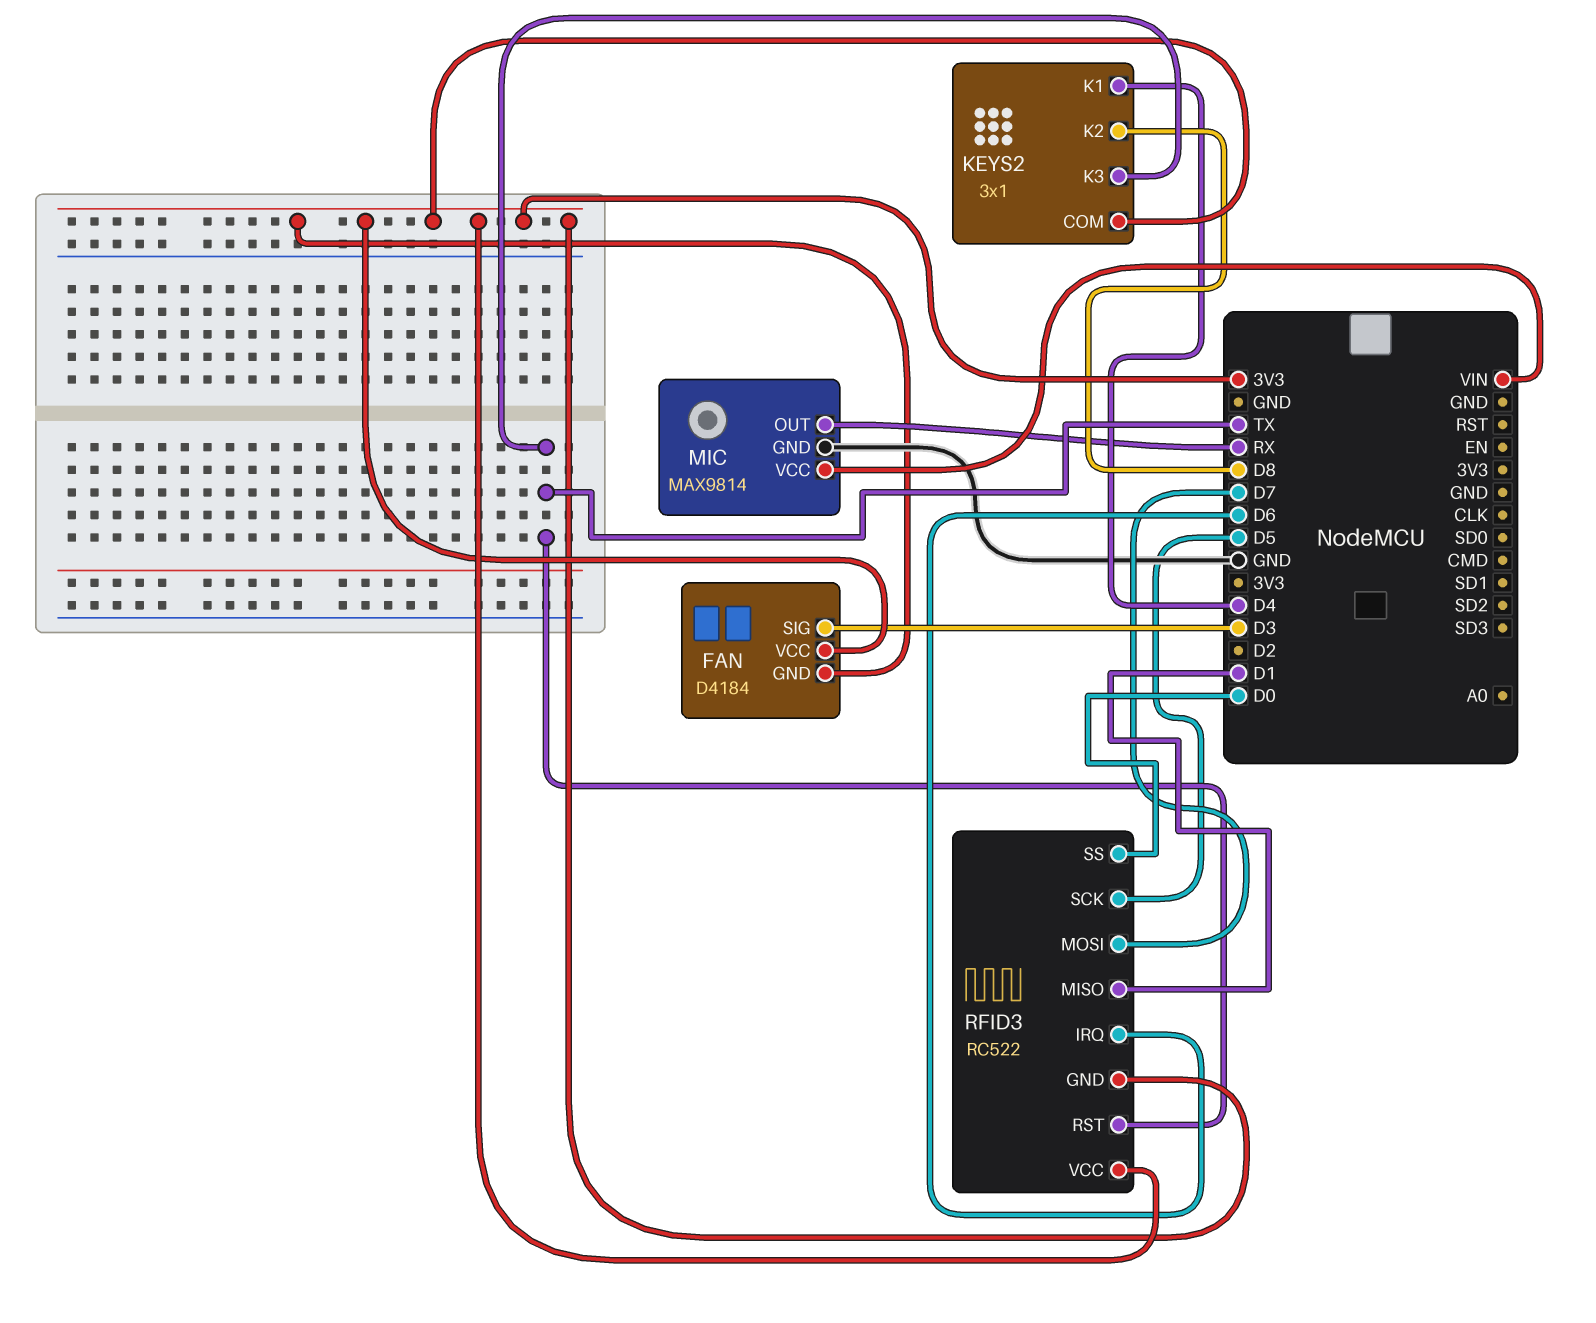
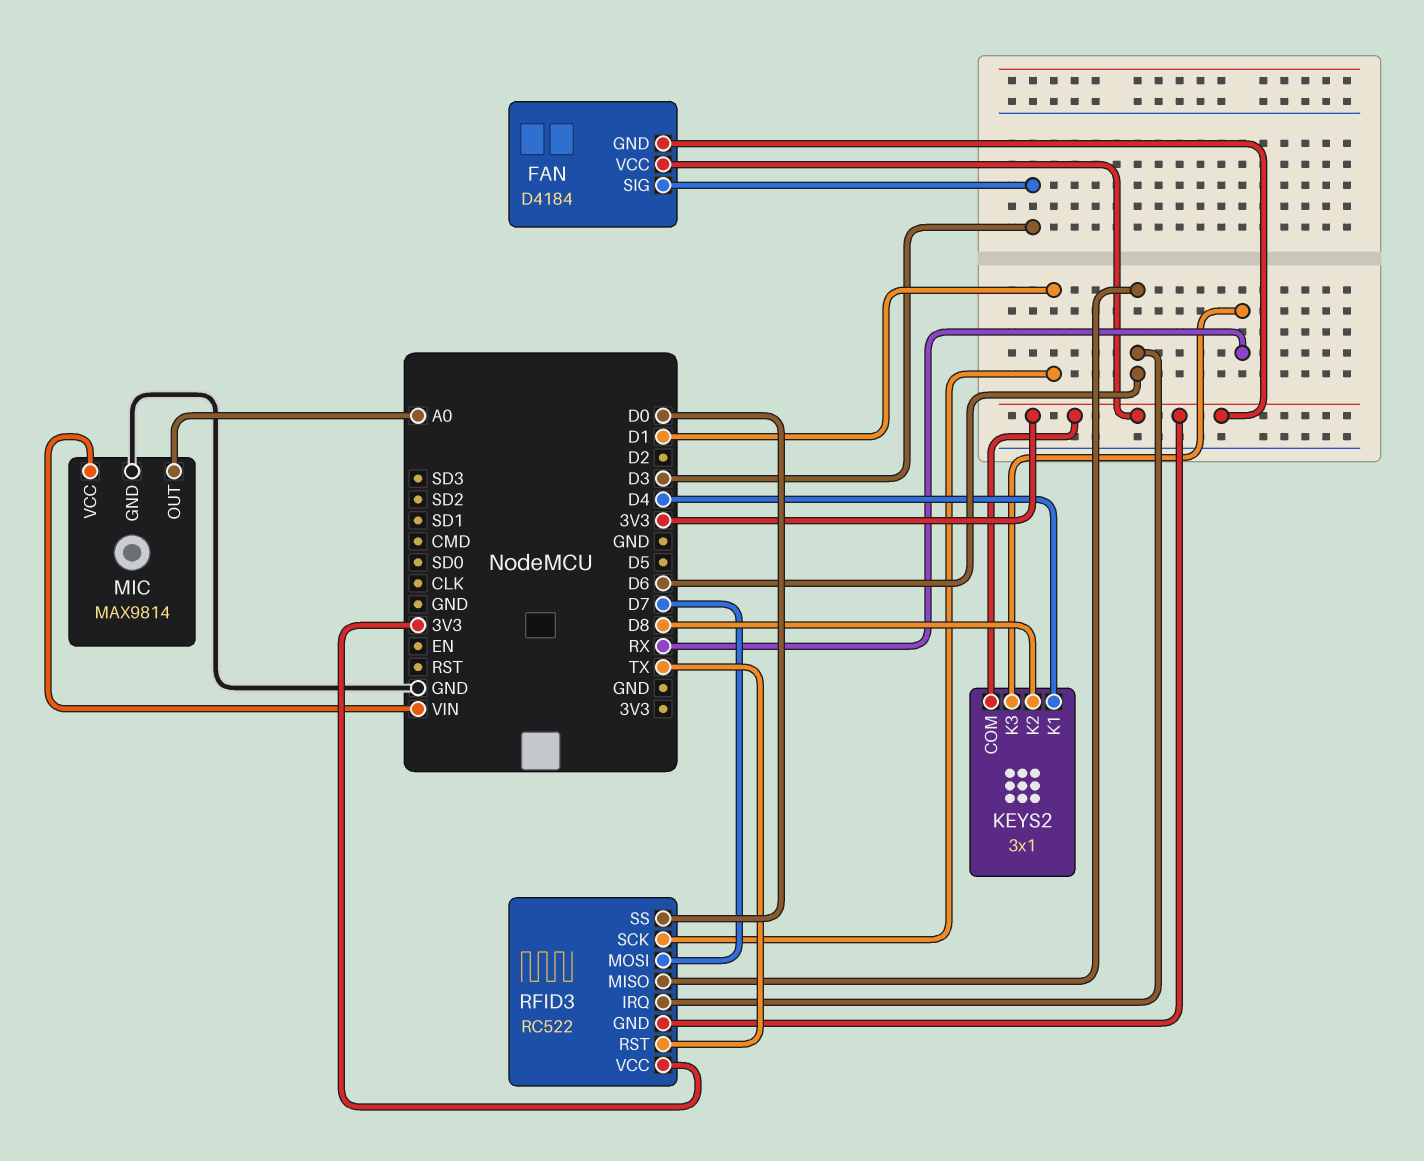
KEYS2 pin K3: TX -> RX
MIC pin OUT: RX -> A0
RFID3 pin MISO: D1 -> D6
RFID3 pin SCK: D5 -> D1

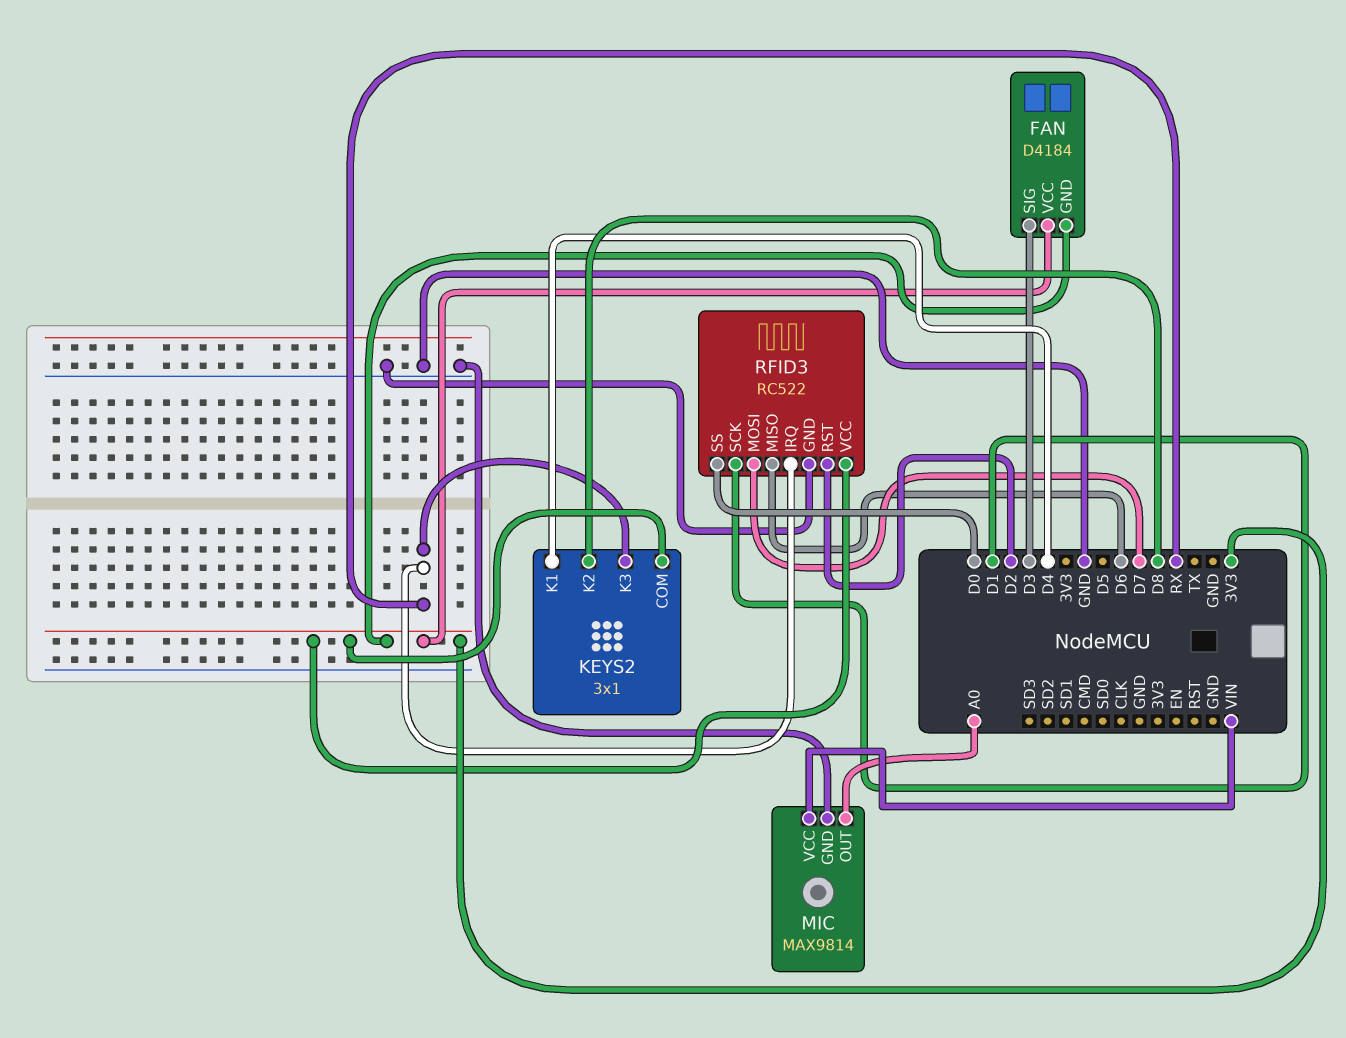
RFID3 pin GND: 3V3 -> GND
RFID3 pin IRQ: D6 -> RX
RFID3 pin RST: TX -> D2

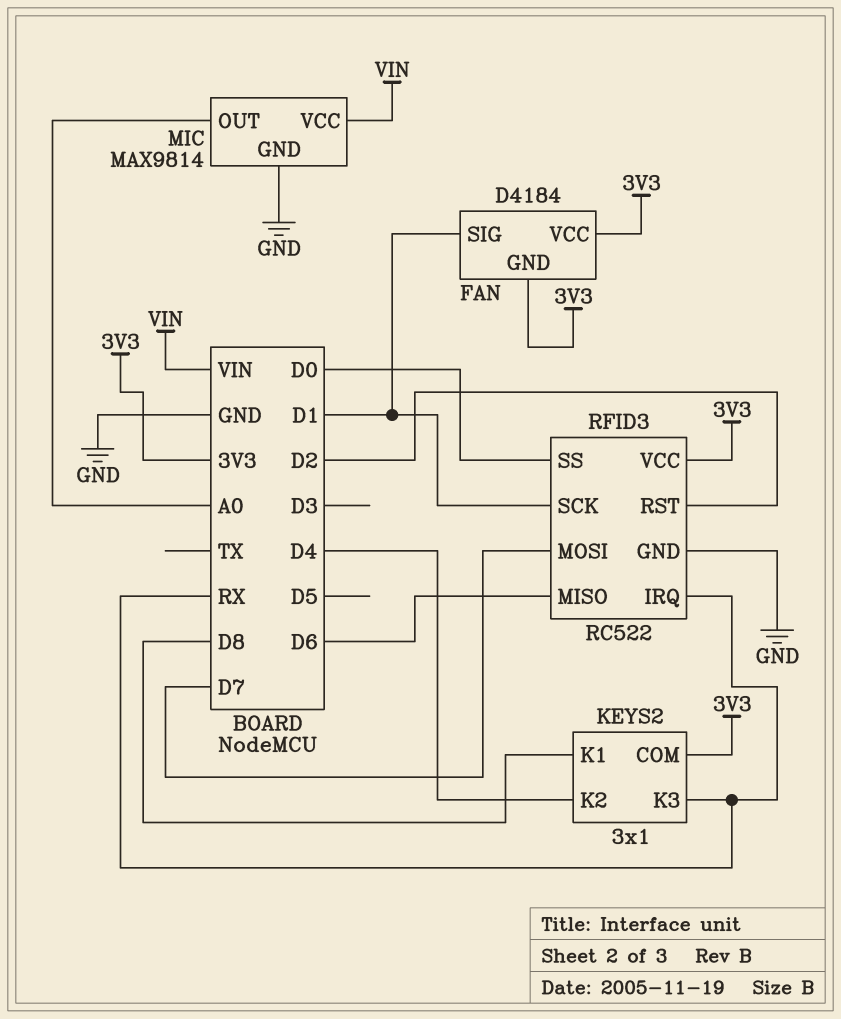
FAN pin SIG: D3 -> D1
KEYS2 pin K1: D4 -> D8
KEYS2 pin K2: D8 -> D4

